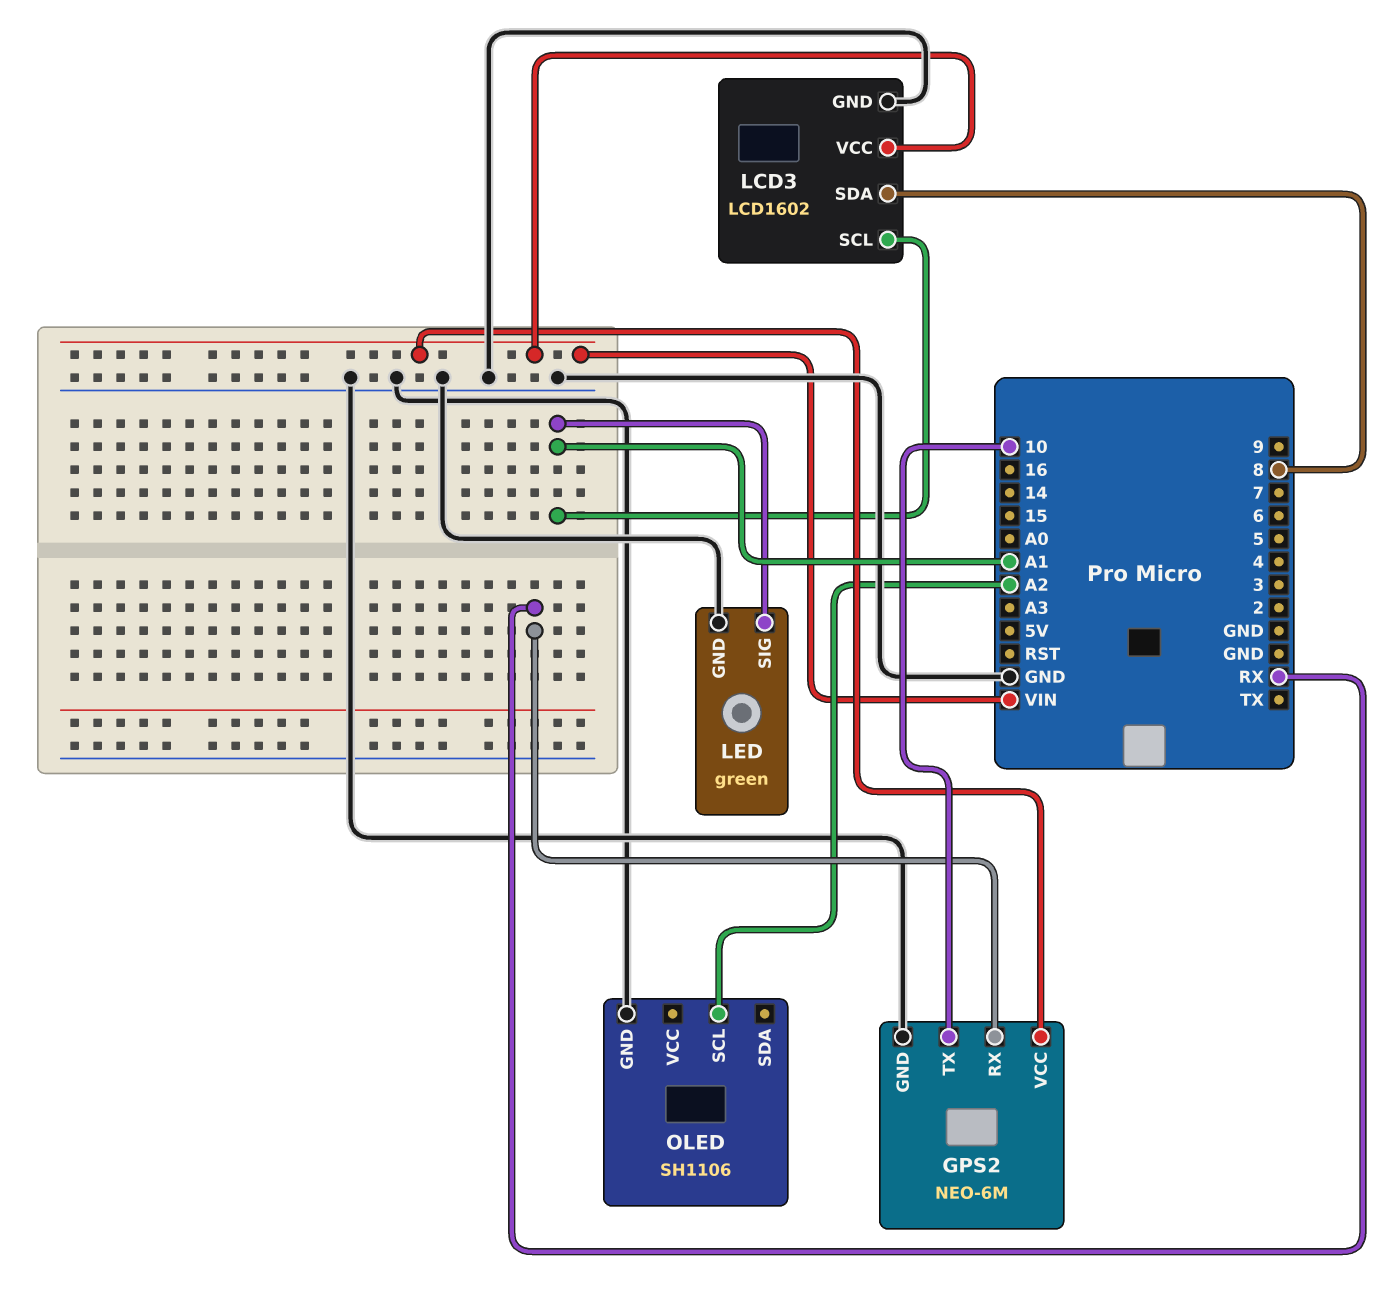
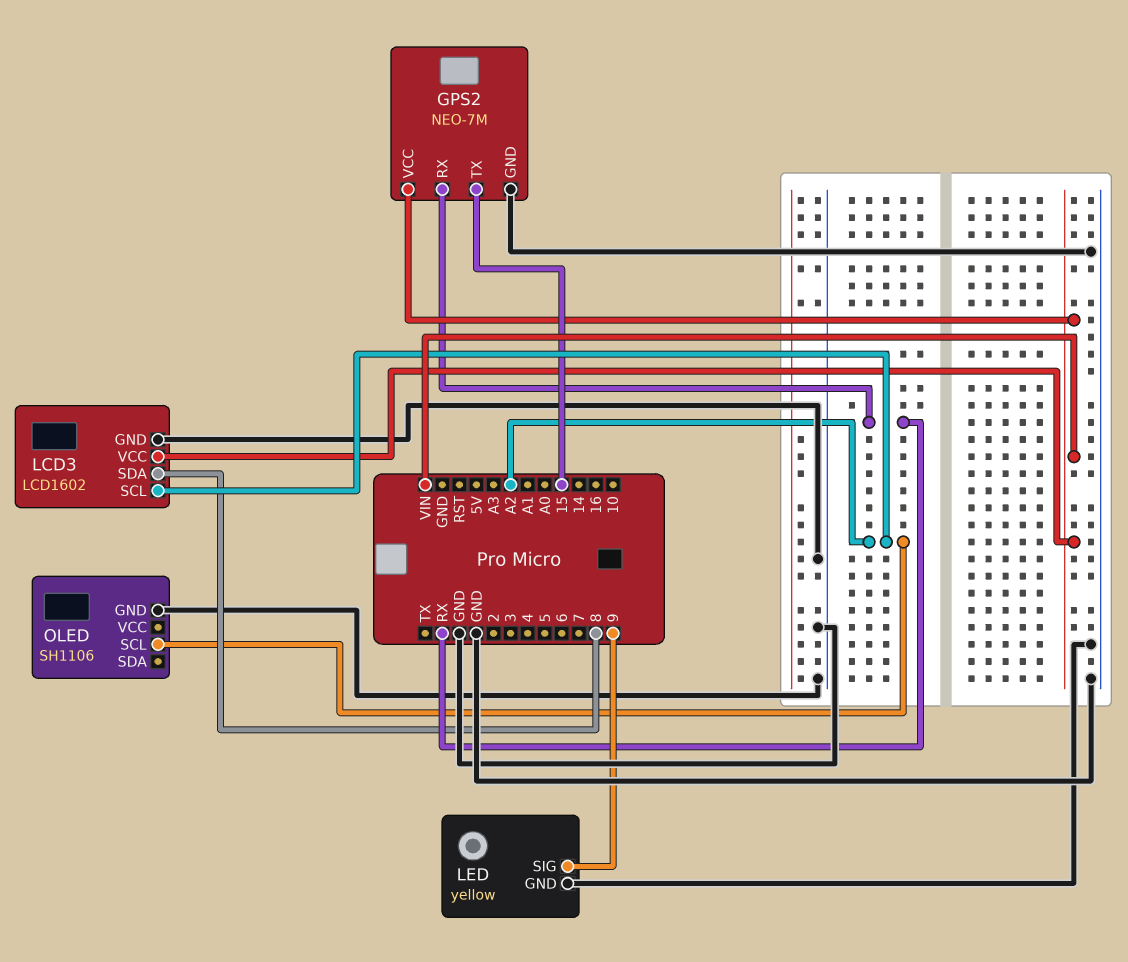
GPS2: NEO-6M -> NEO-7M
GPS2 pin TX: 10 -> 15
LCD3 pin SCL: A1 -> A2
LED: green -> yellow
LED pin SIG: A1 -> 9

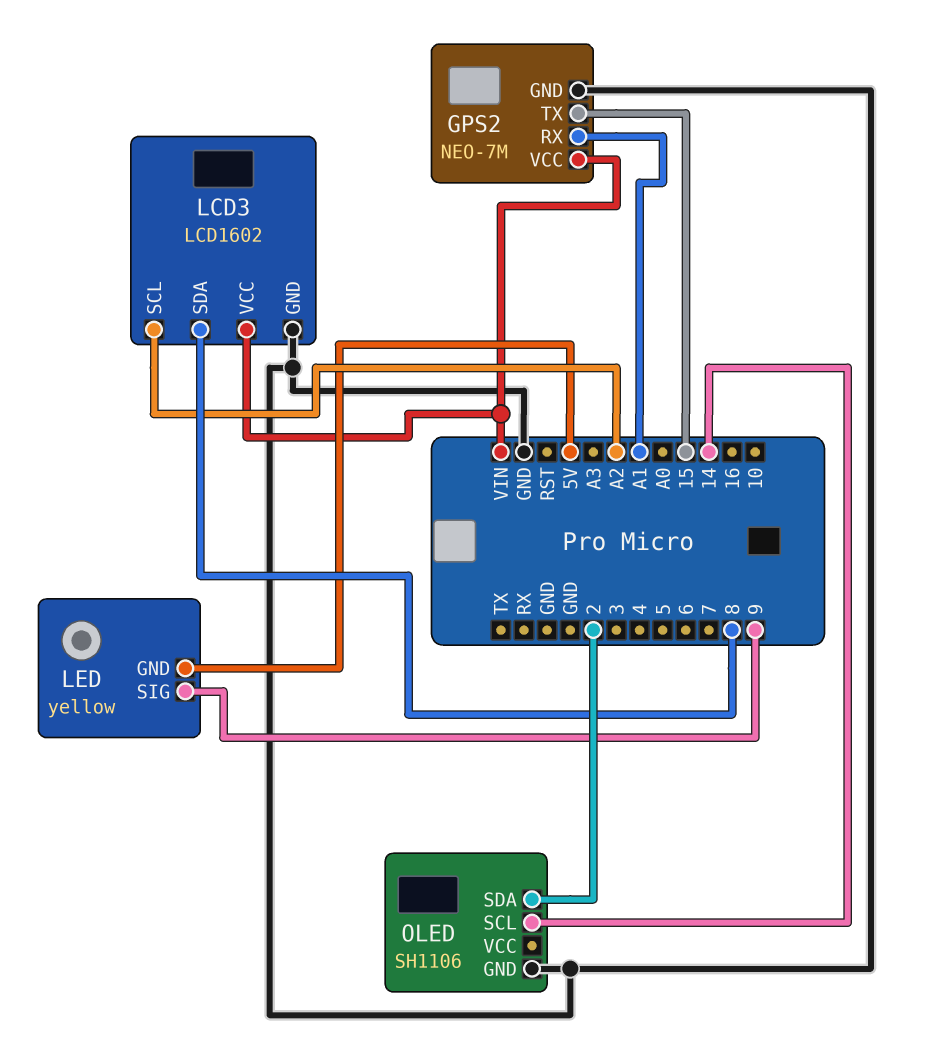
GPS2 pin RX: RX -> A1
LED pin GND: GND -> 5V
OLED pin SCL: A2 -> 14
OLED pin SDA: none -> 2

